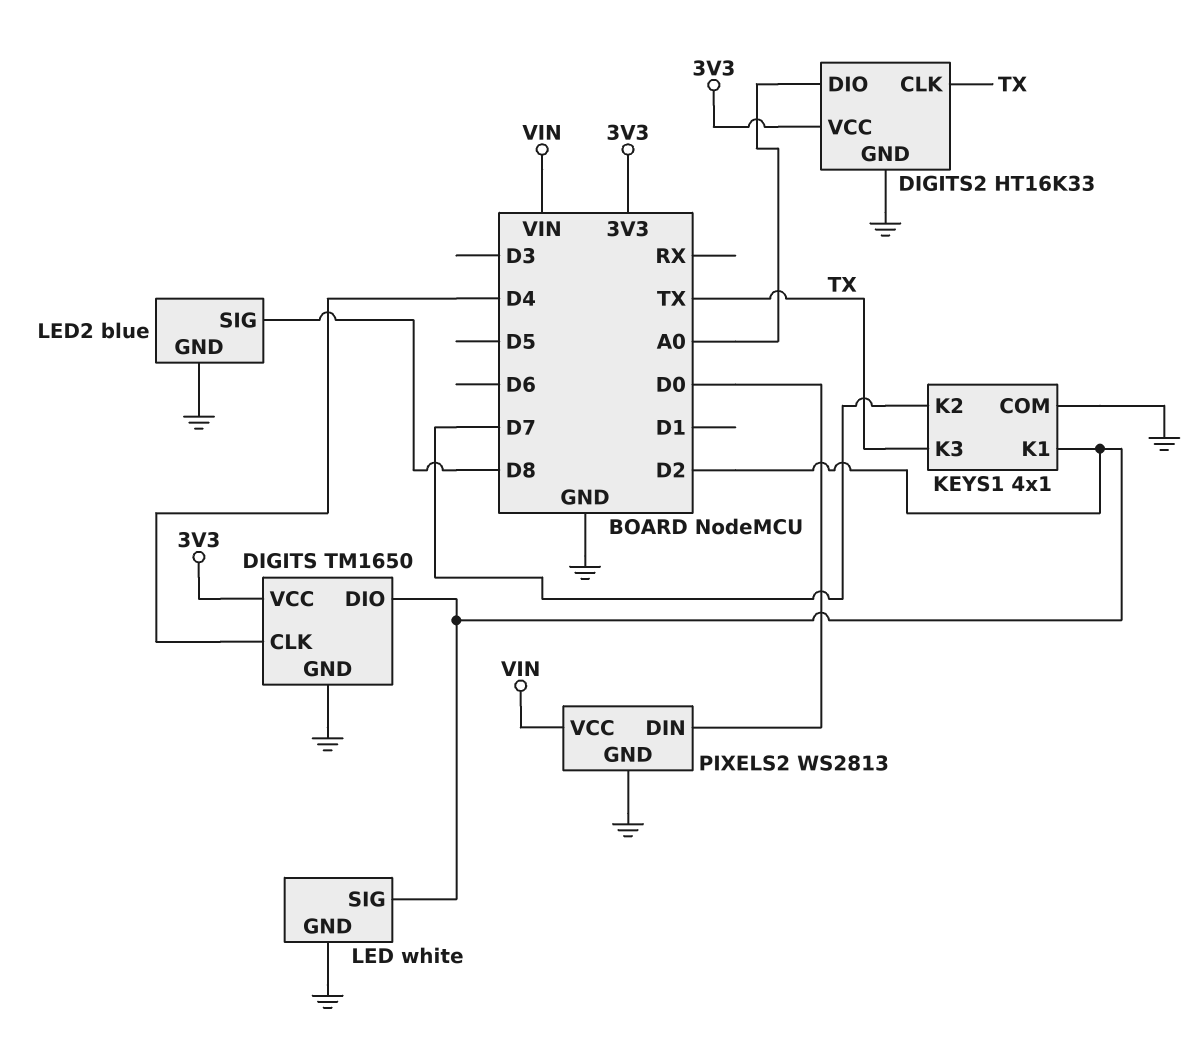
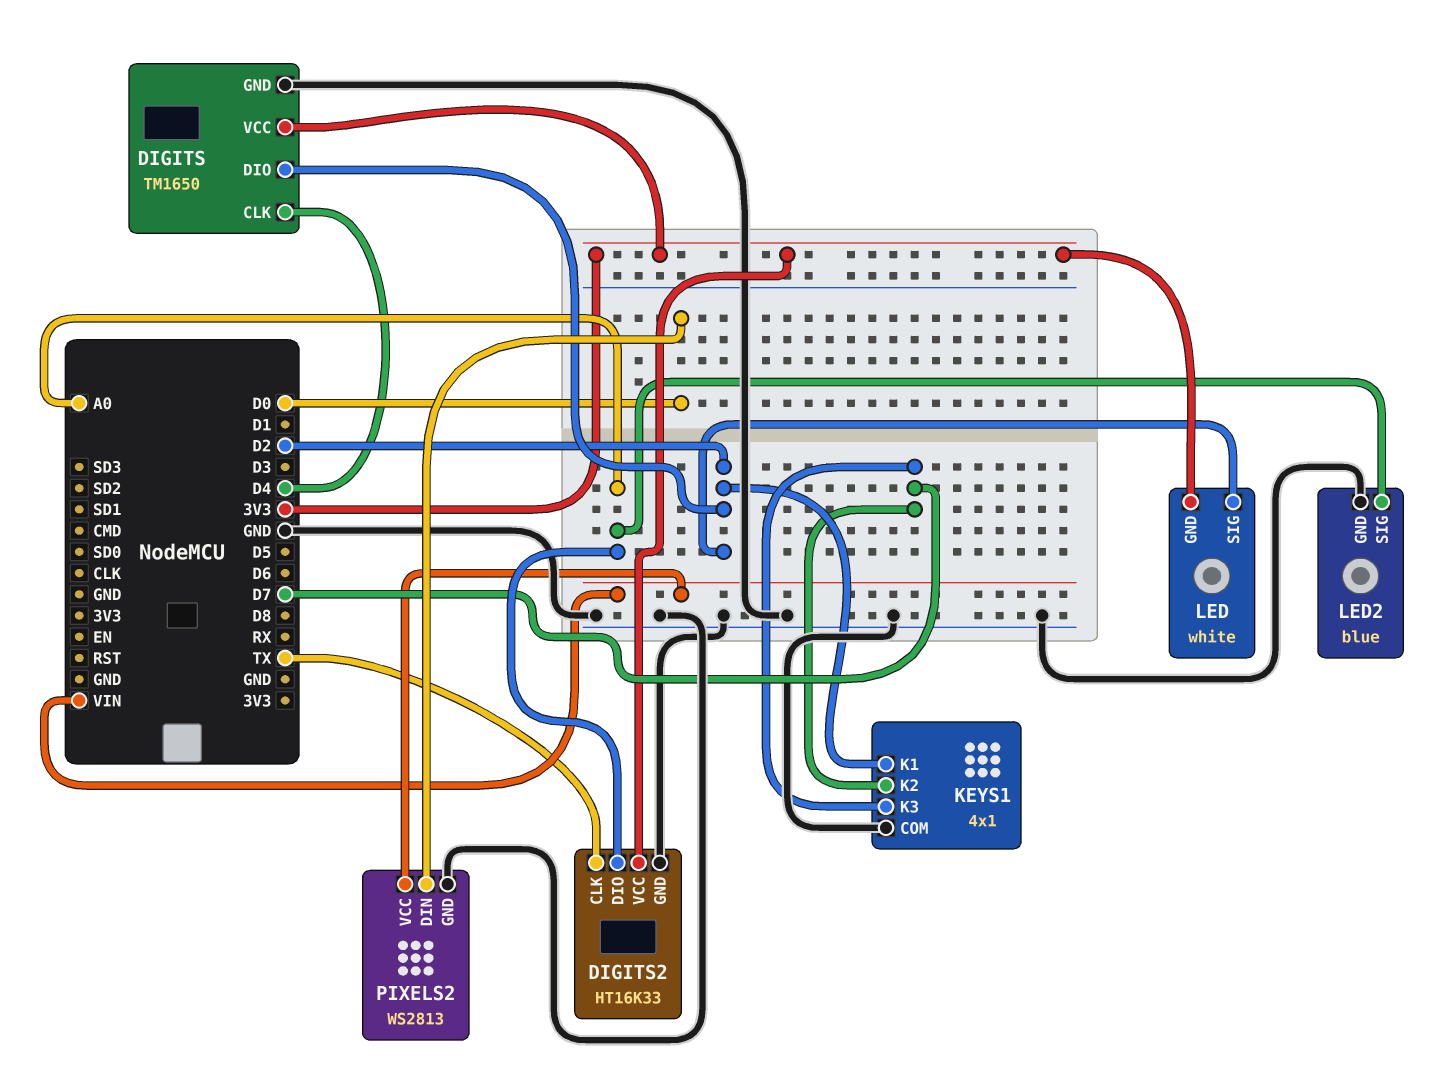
KEYS1 pin K3: TX -> D7
LED pin GND: GND -> 3V3
LED2 pin SIG: D8 -> A0

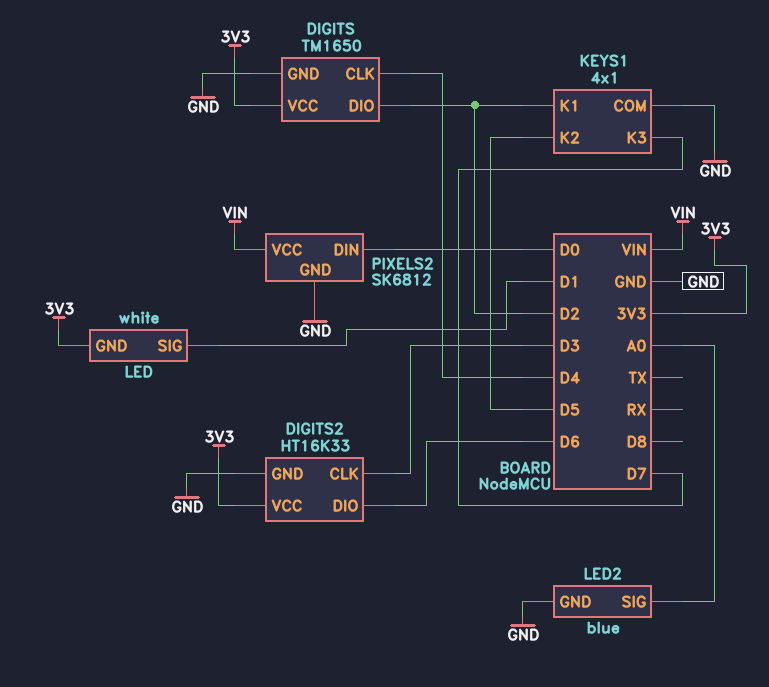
DIGITS2 pin CLK: TX -> D3
DIGITS2 pin DIO: A0 -> D6
KEYS1 pin K2: D7 -> D5
LED pin SIG: D2 -> D1
PIXELS2: WS2813 -> SK6812

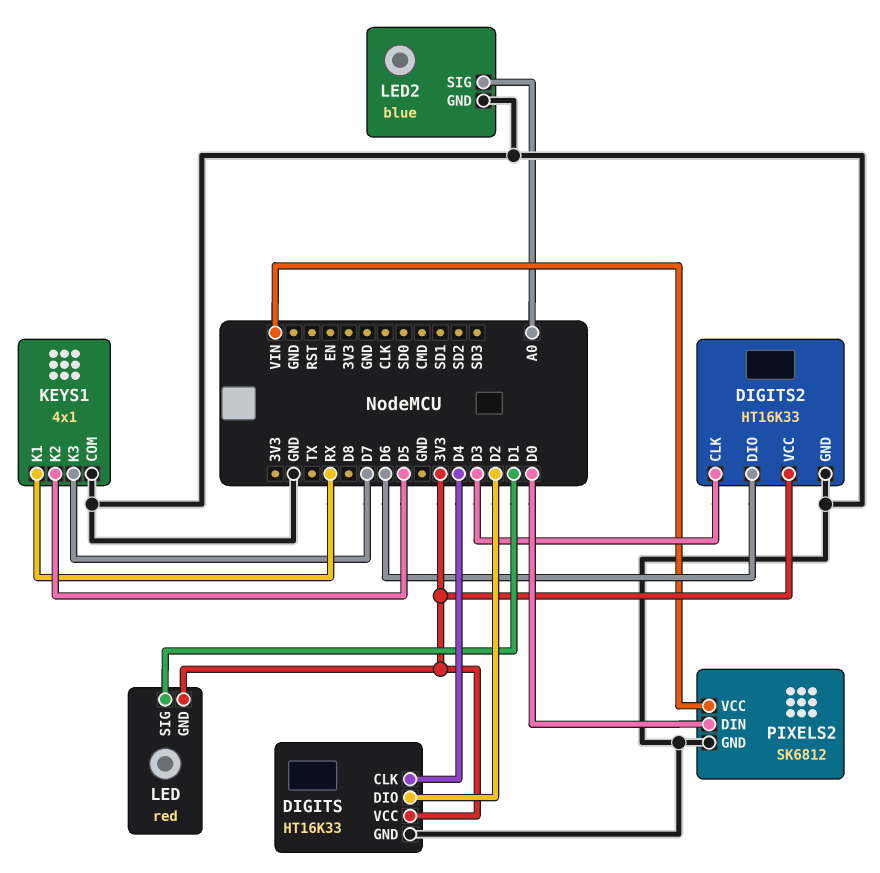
DIGITS: TM1650 -> HT16K33
KEYS1 pin K1: D2 -> RX
LED: white -> red

